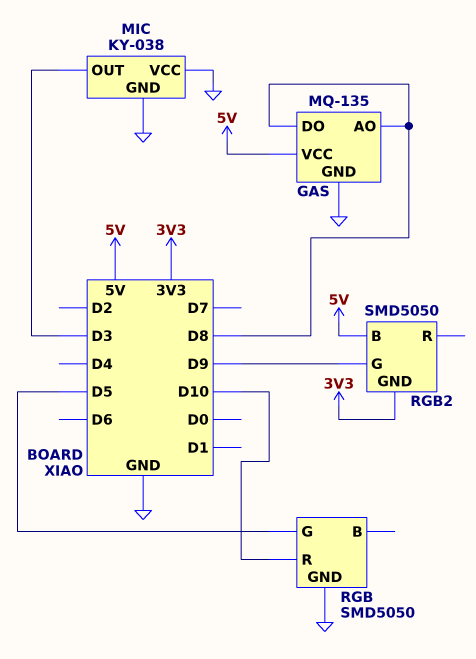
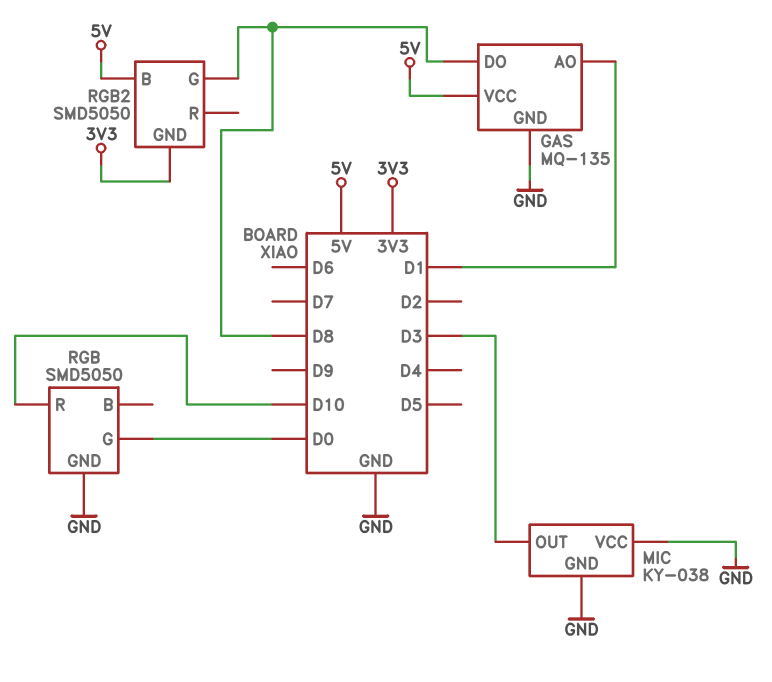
GAS pin AO: D8 -> D1
RGB pin G: D5 -> D0
RGB2 pin G: D9 -> D8

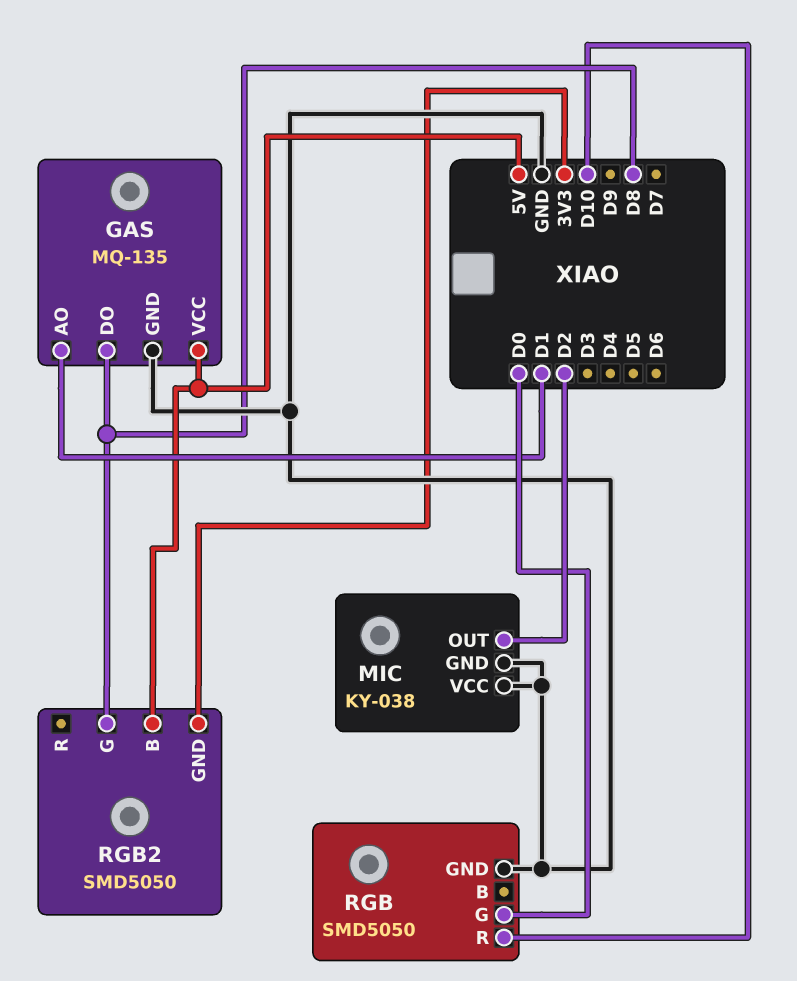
MIC pin OUT: D3 -> D2

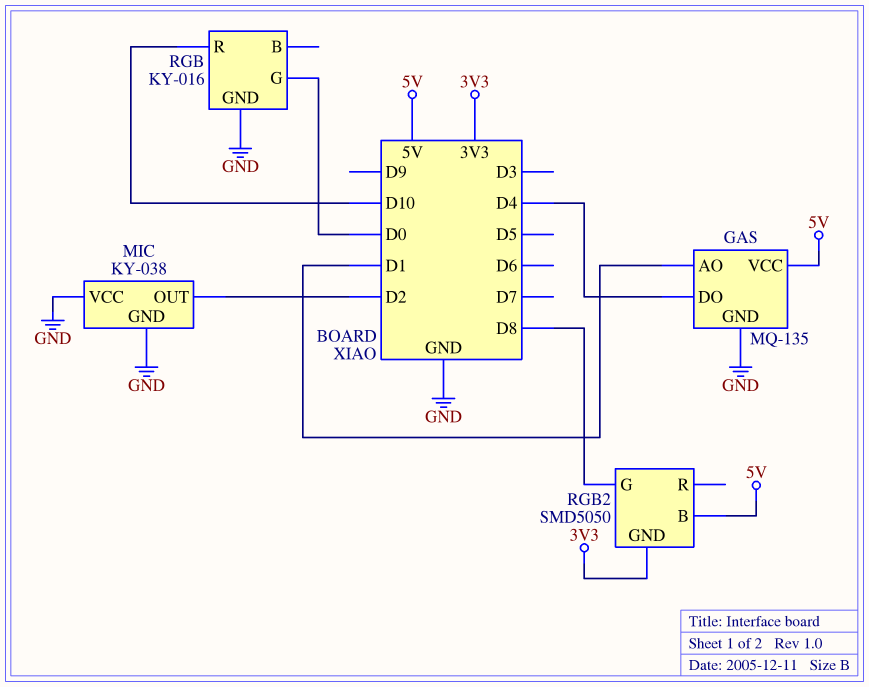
GAS pin DO: D8 -> D4
RGB: SMD5050 -> KY-016

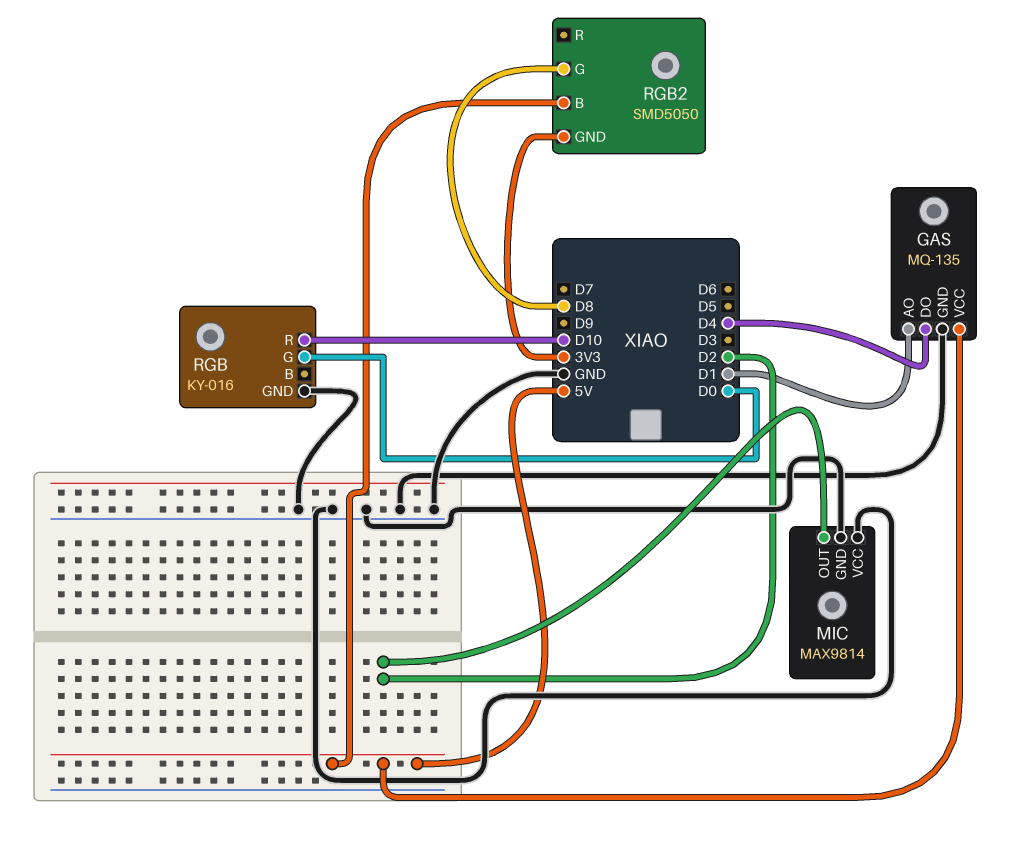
MIC: KY-038 -> MAX9814

